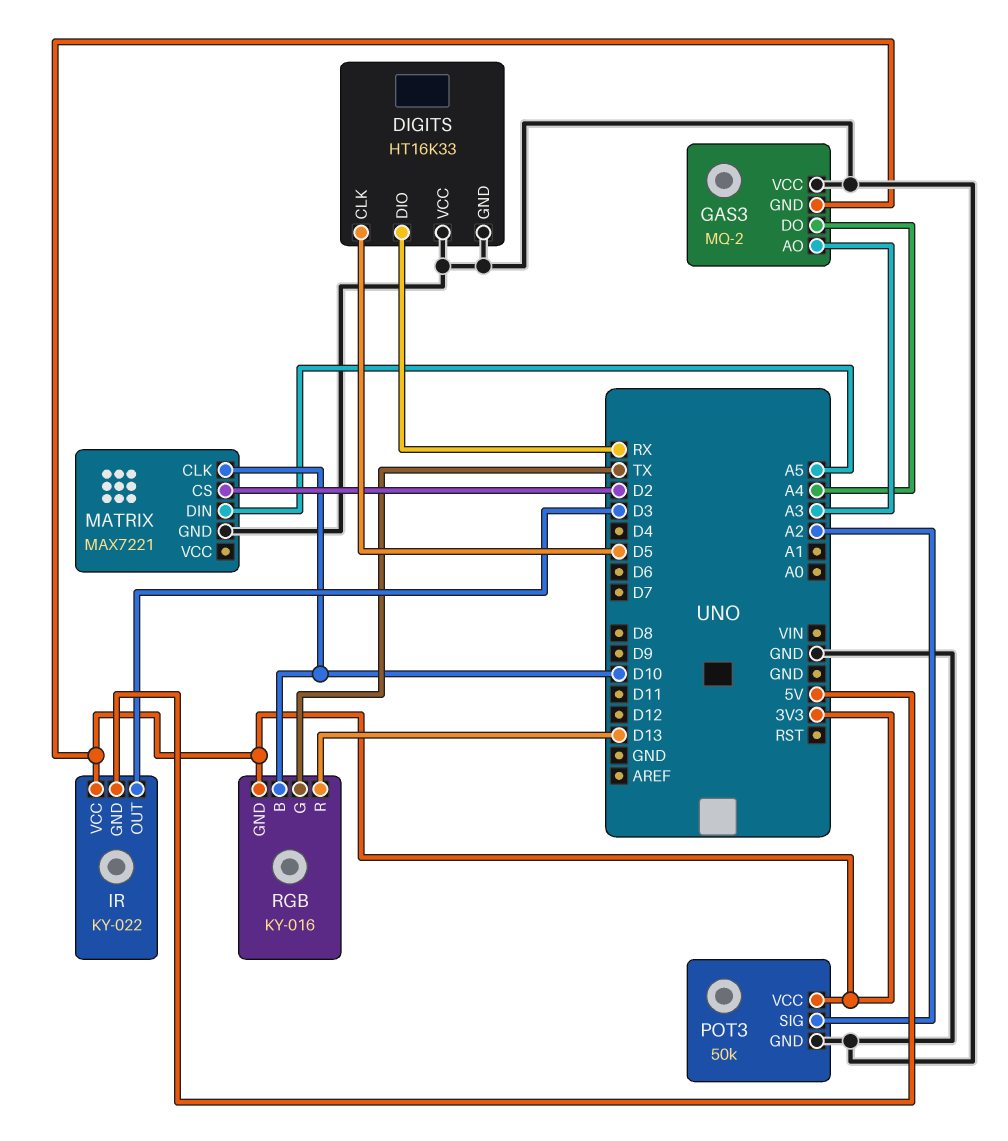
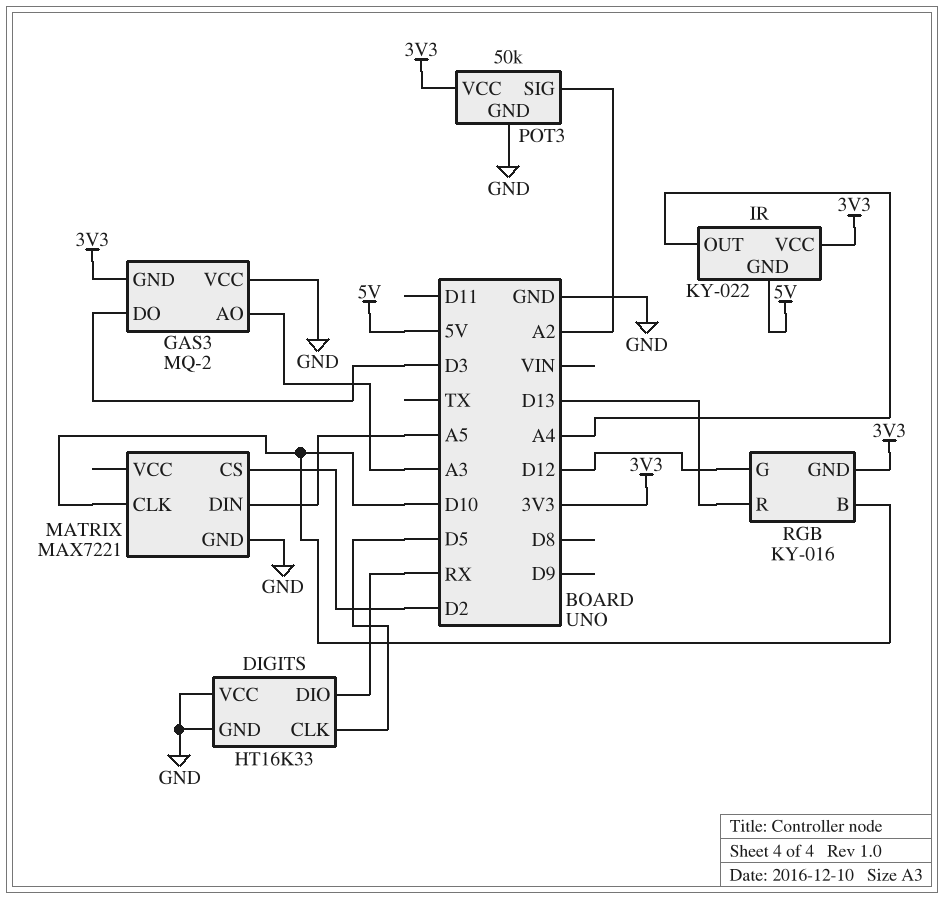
GAS3 pin DO: A4 -> D3
IR pin OUT: D3 -> A4
RGB pin G: TX -> D12

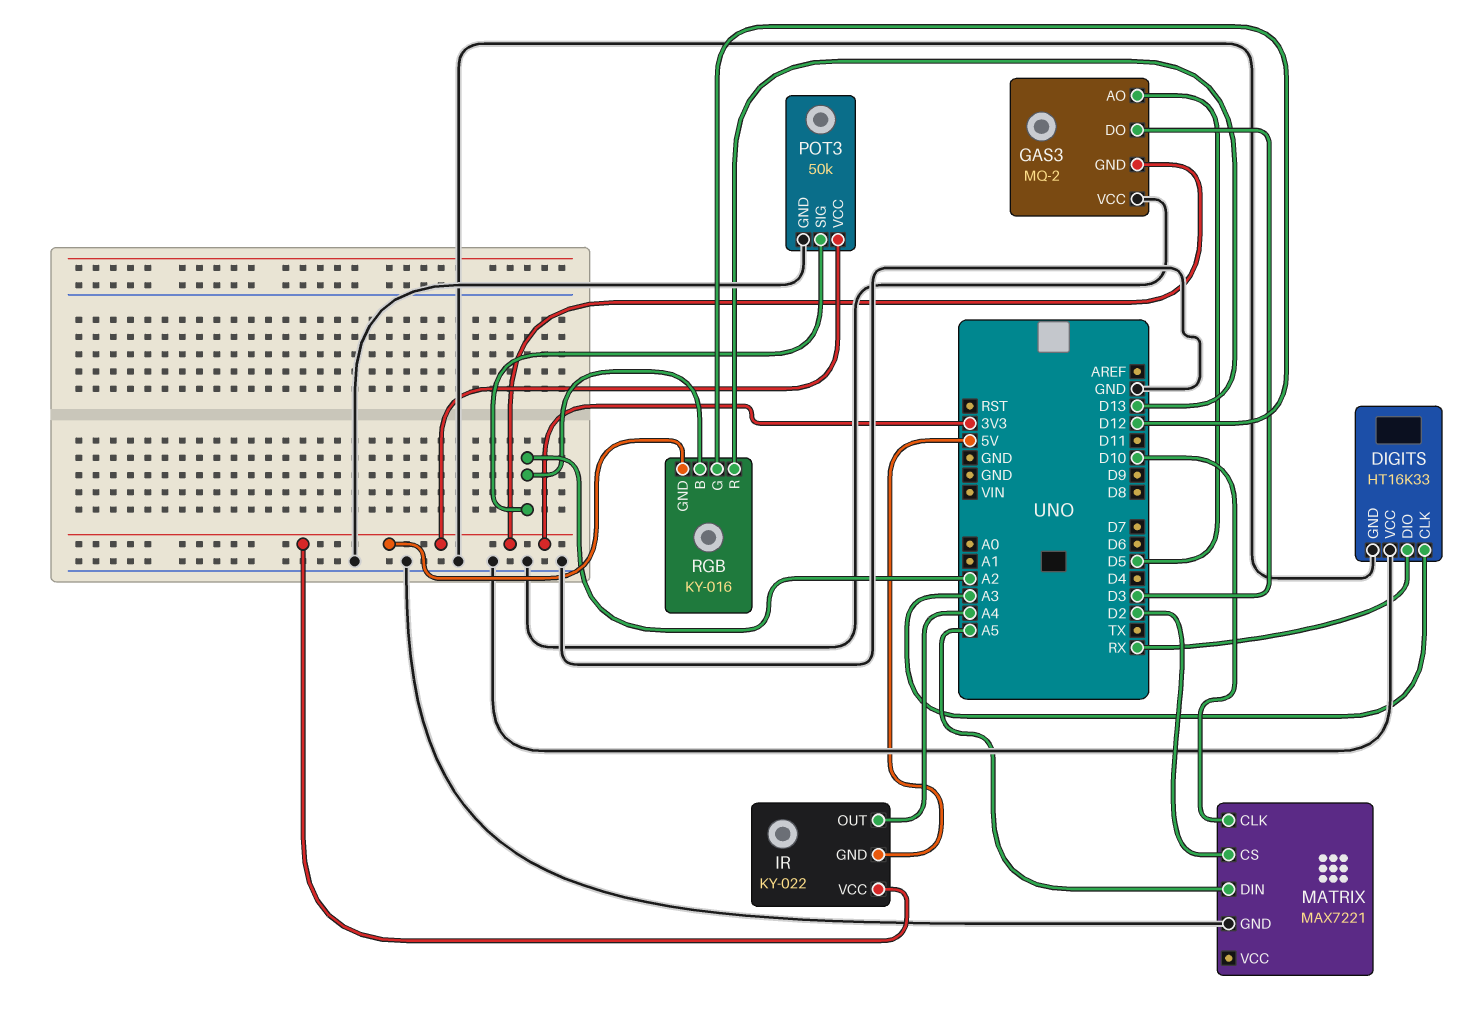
DIGITS pin CLK: D5 -> A3
GAS3 pin AO: A3 -> D5
RGB pin B: D10 -> A2

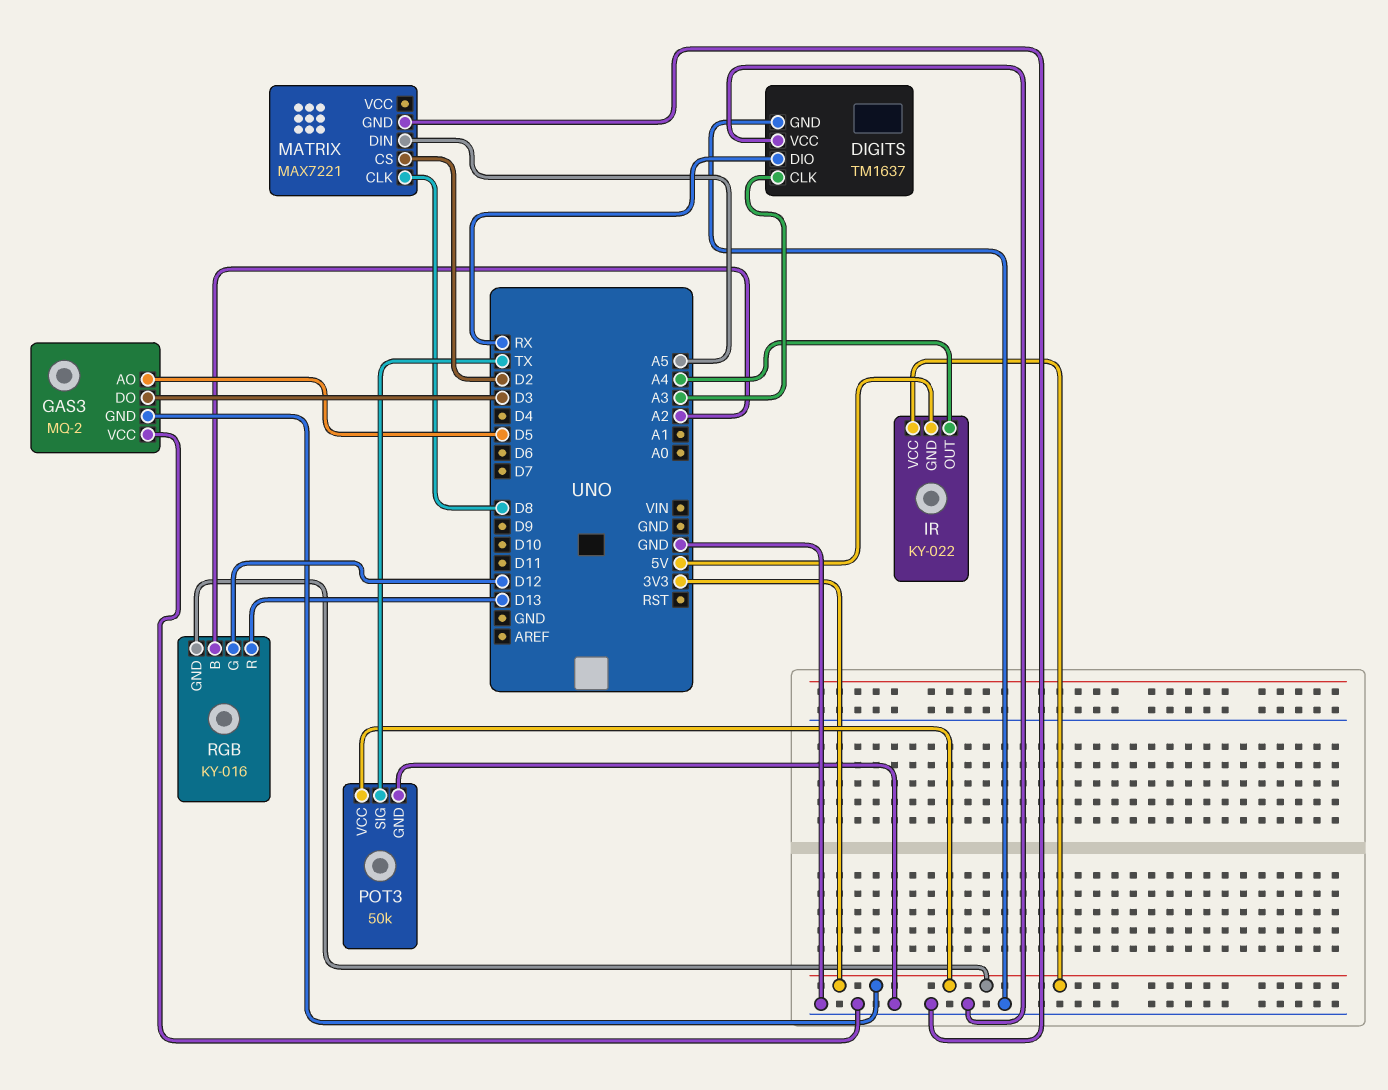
DIGITS: HT16K33 -> TM1637
MATRIX pin CLK: D10 -> D8
POT3 pin SIG: A2 -> TX

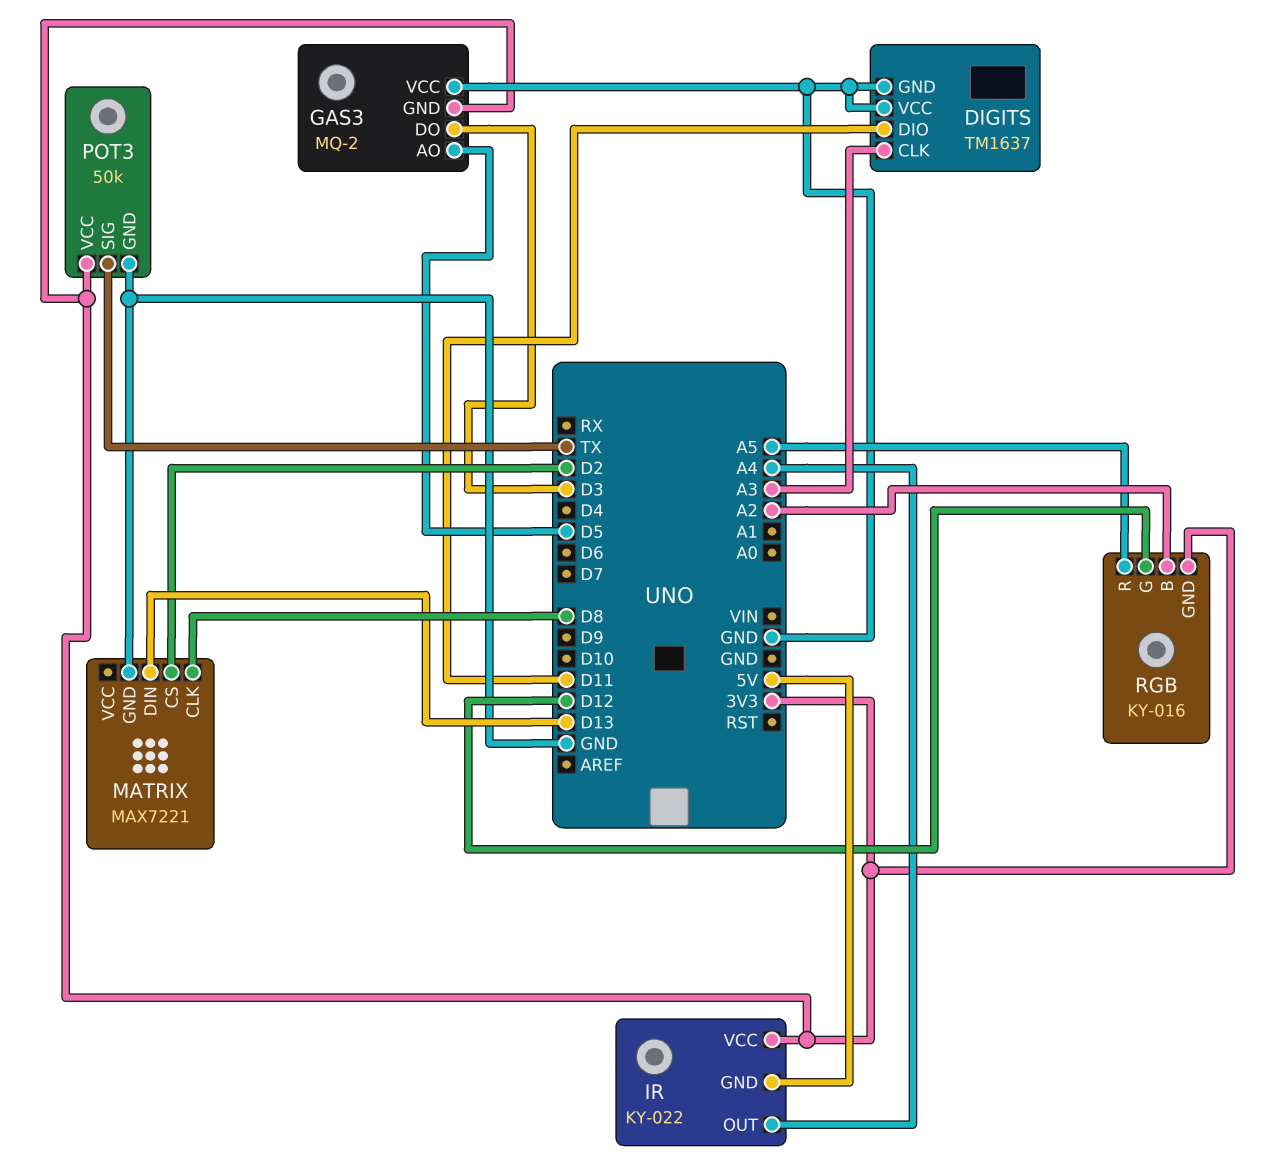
DIGITS pin DIO: RX -> D11
MATRIX pin DIN: A5 -> D13
RGB pin R: D13 -> A5

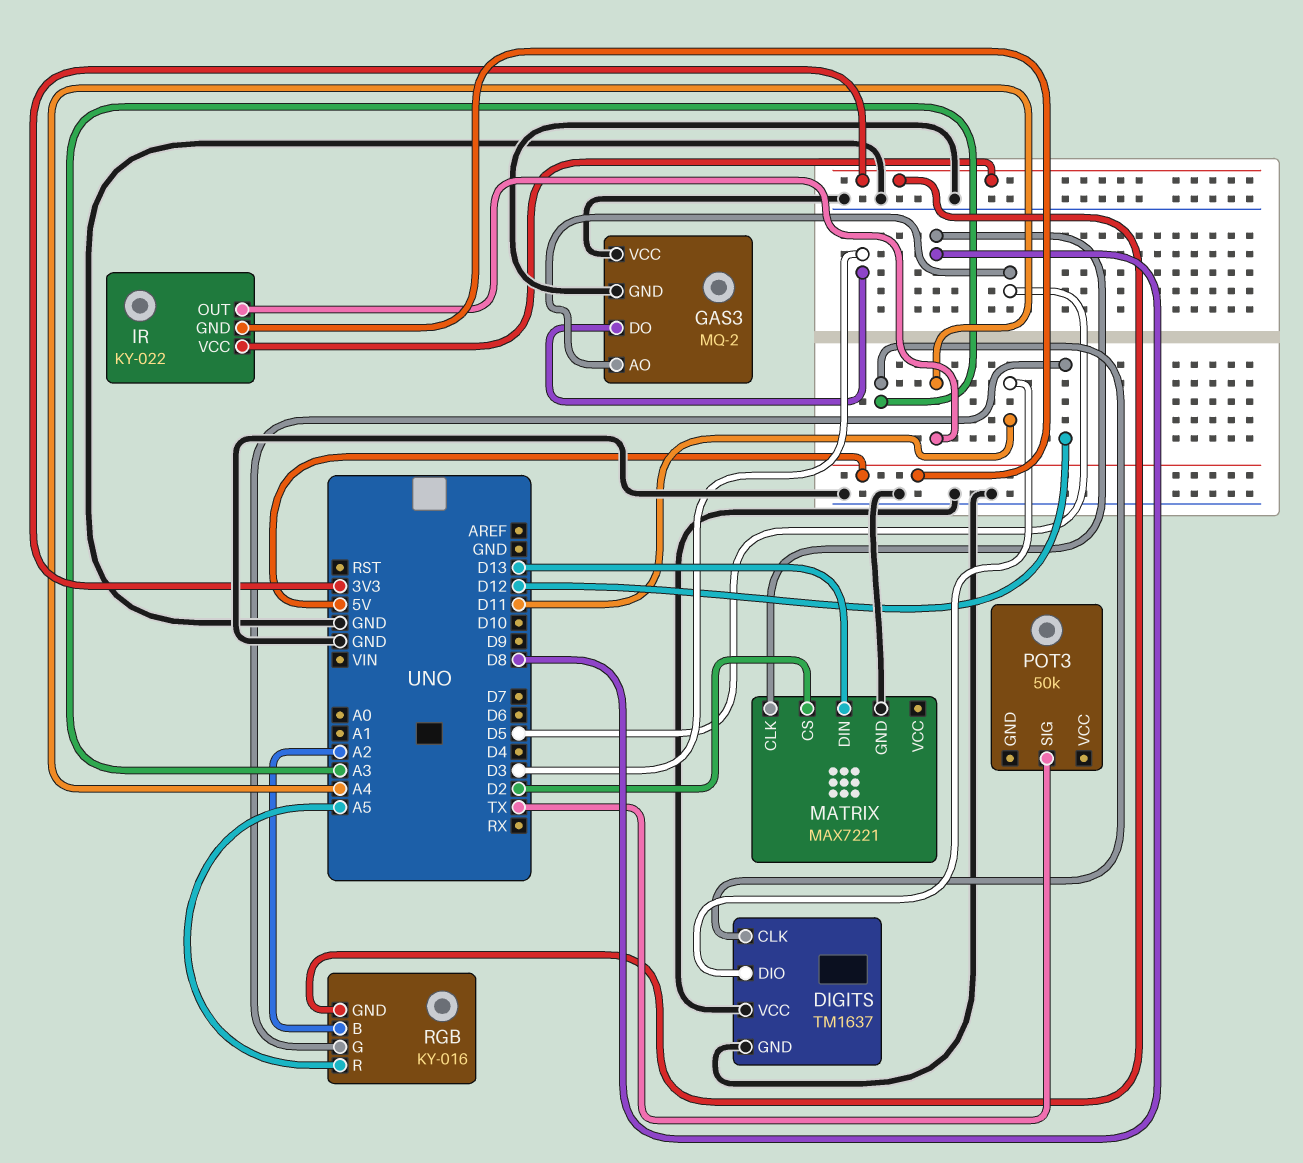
GAS3 pin GND: 3V3 -> GND
POT3 pin GND: GND -> none
POT3 pin VCC: 3V3 -> none

